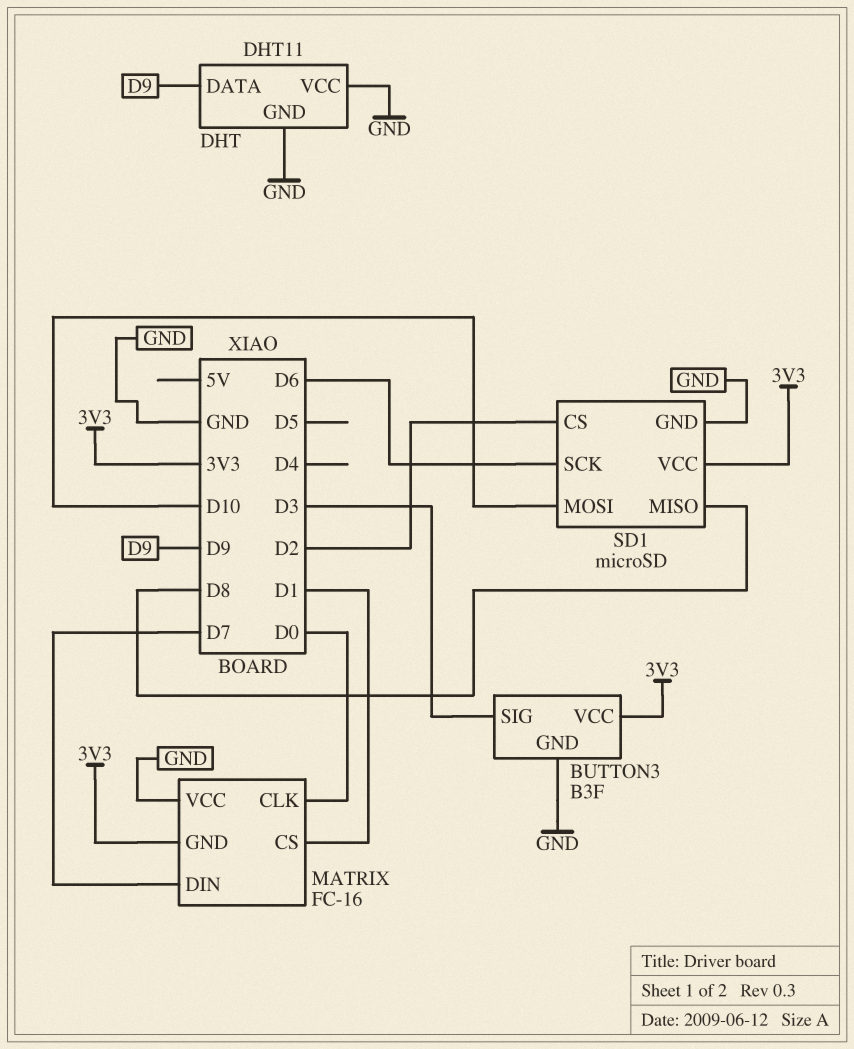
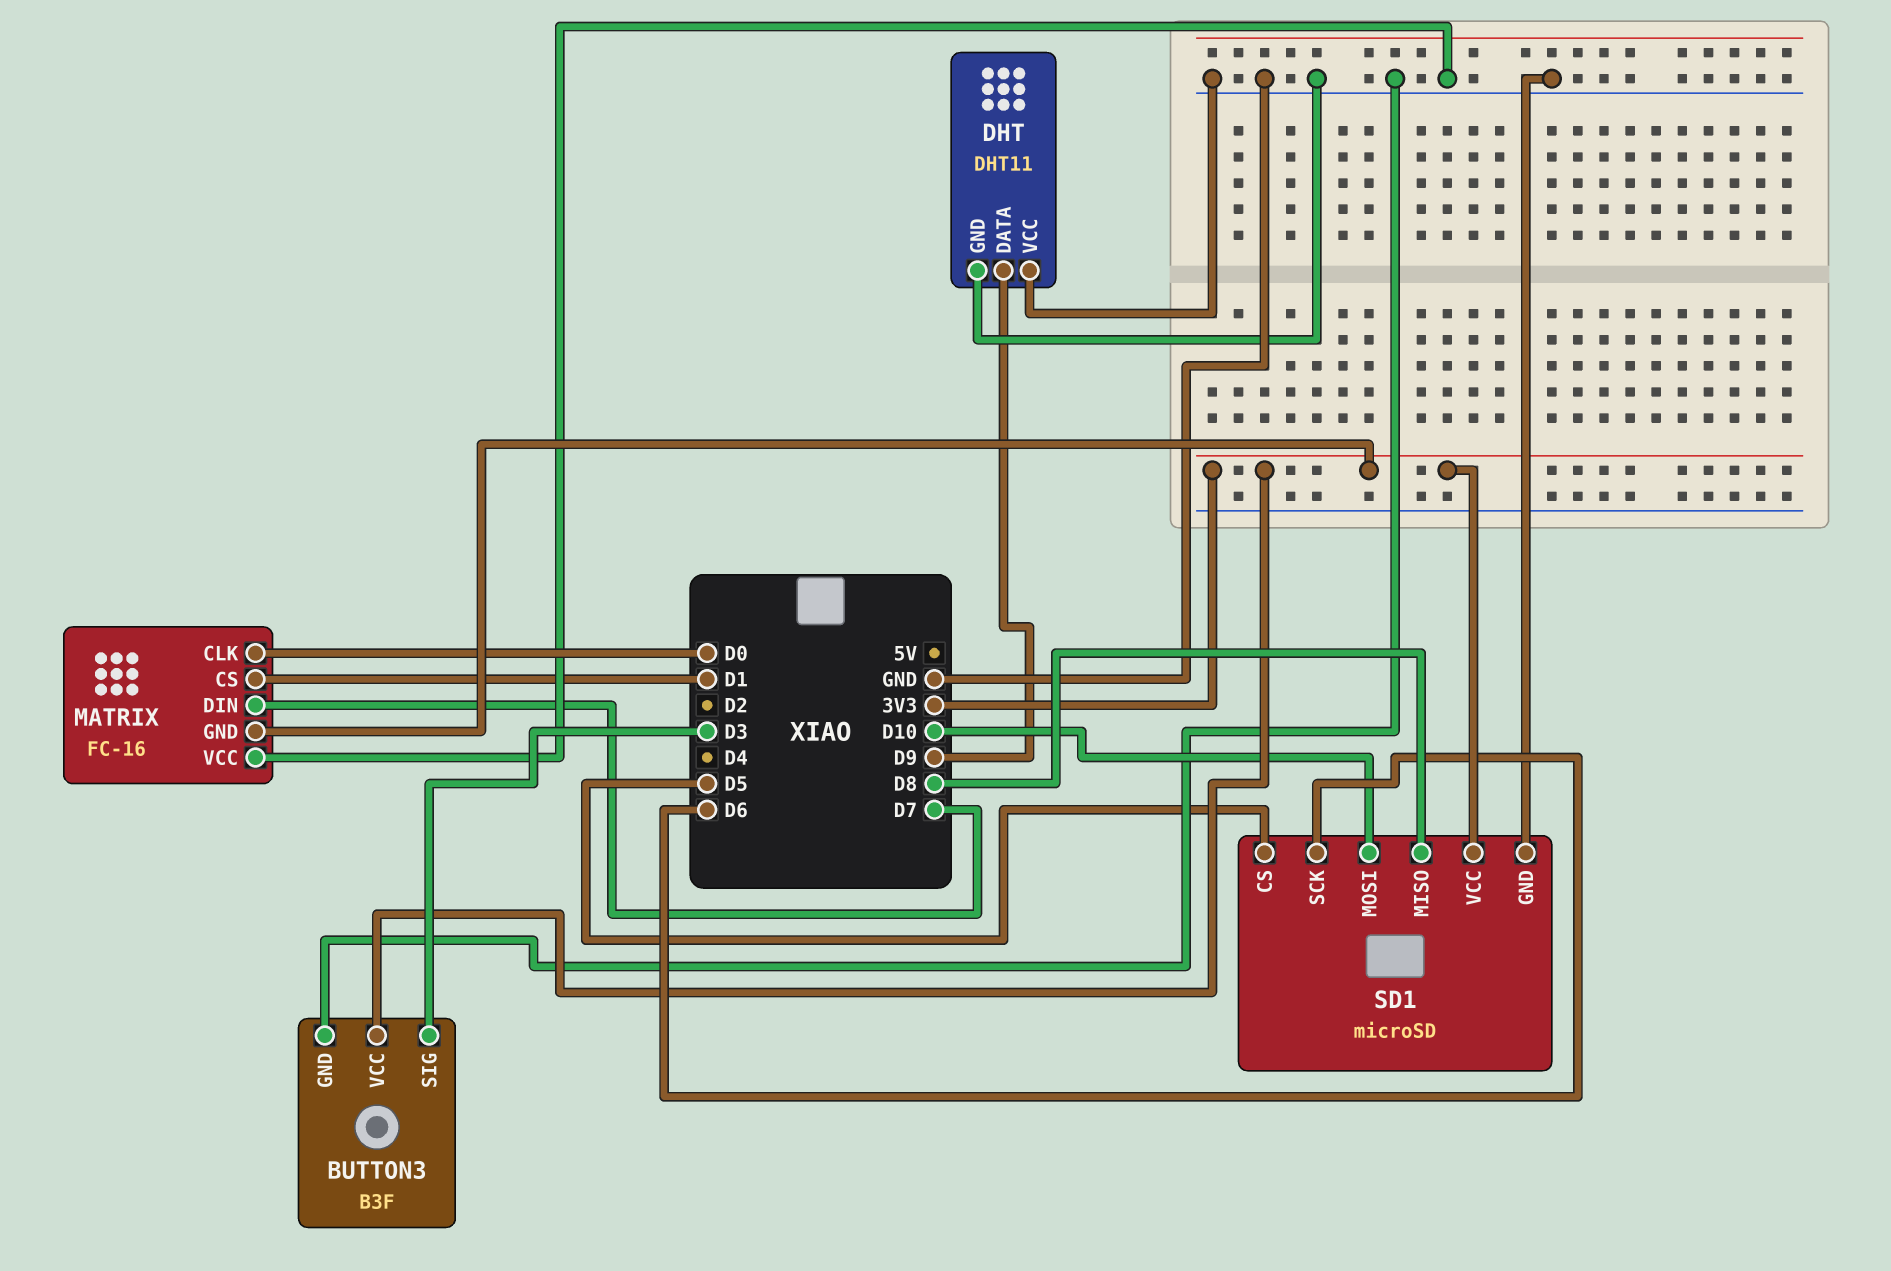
SD1 pin CS: D2 -> D5

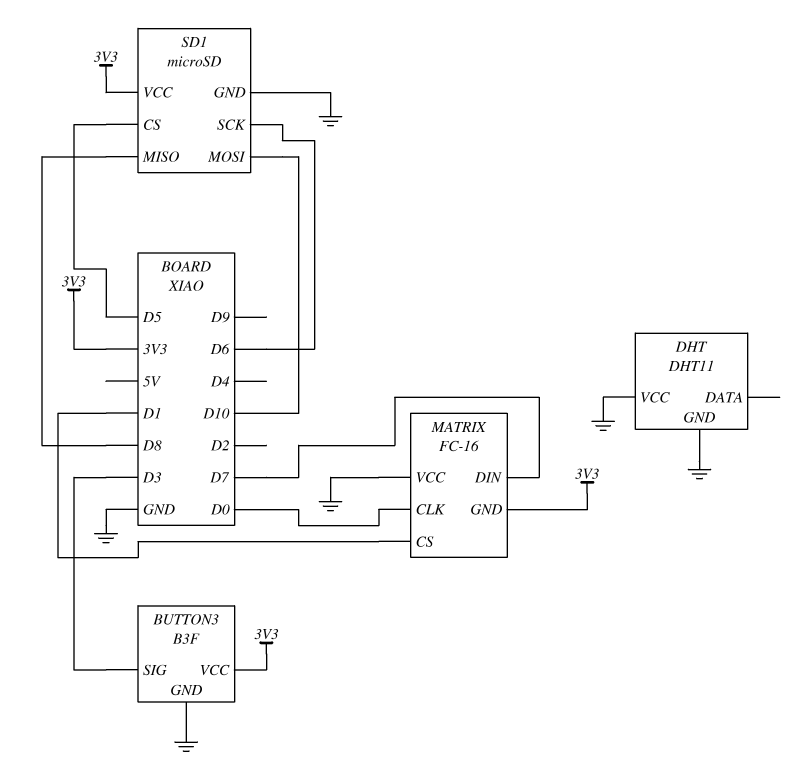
DHT pin DATA: D9 -> none

